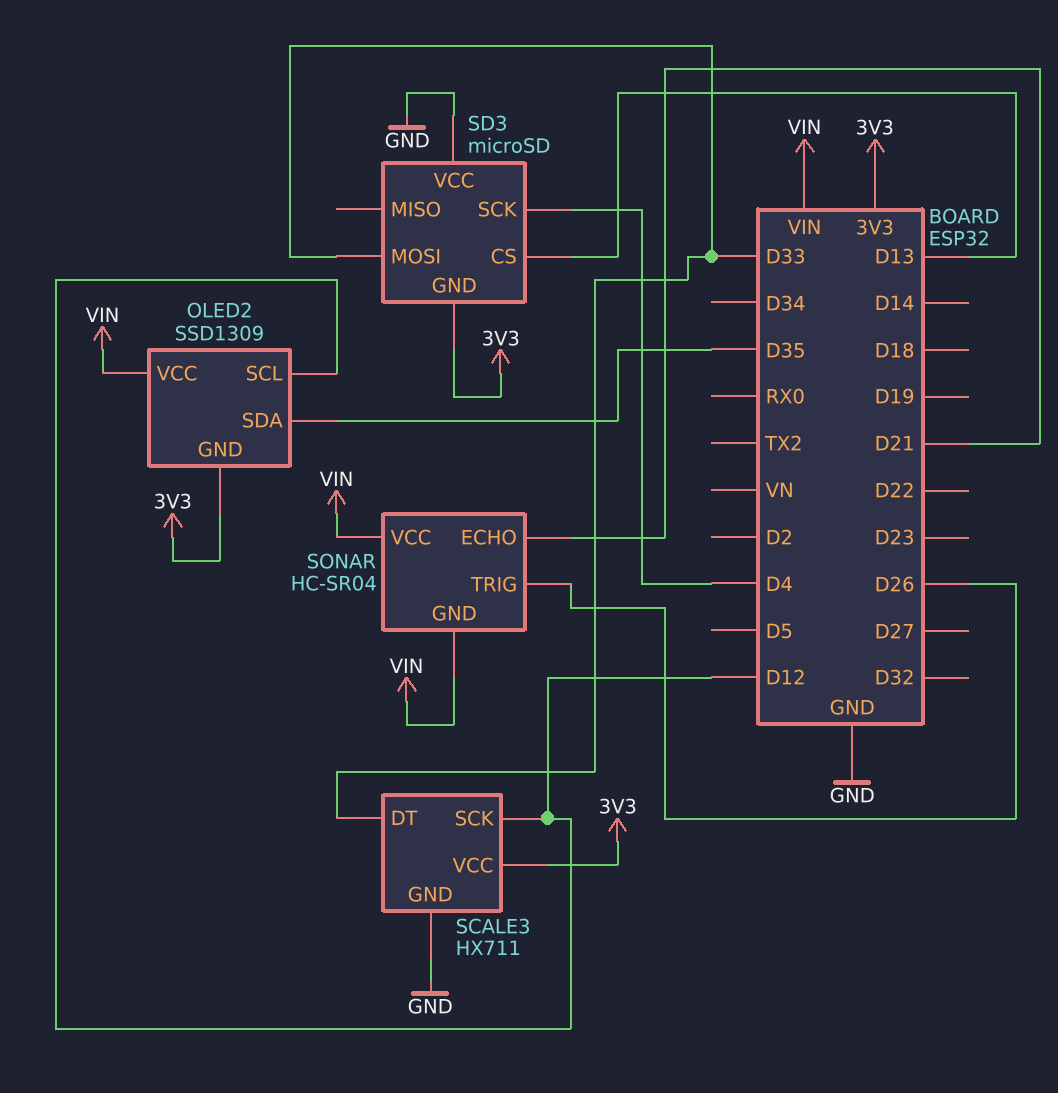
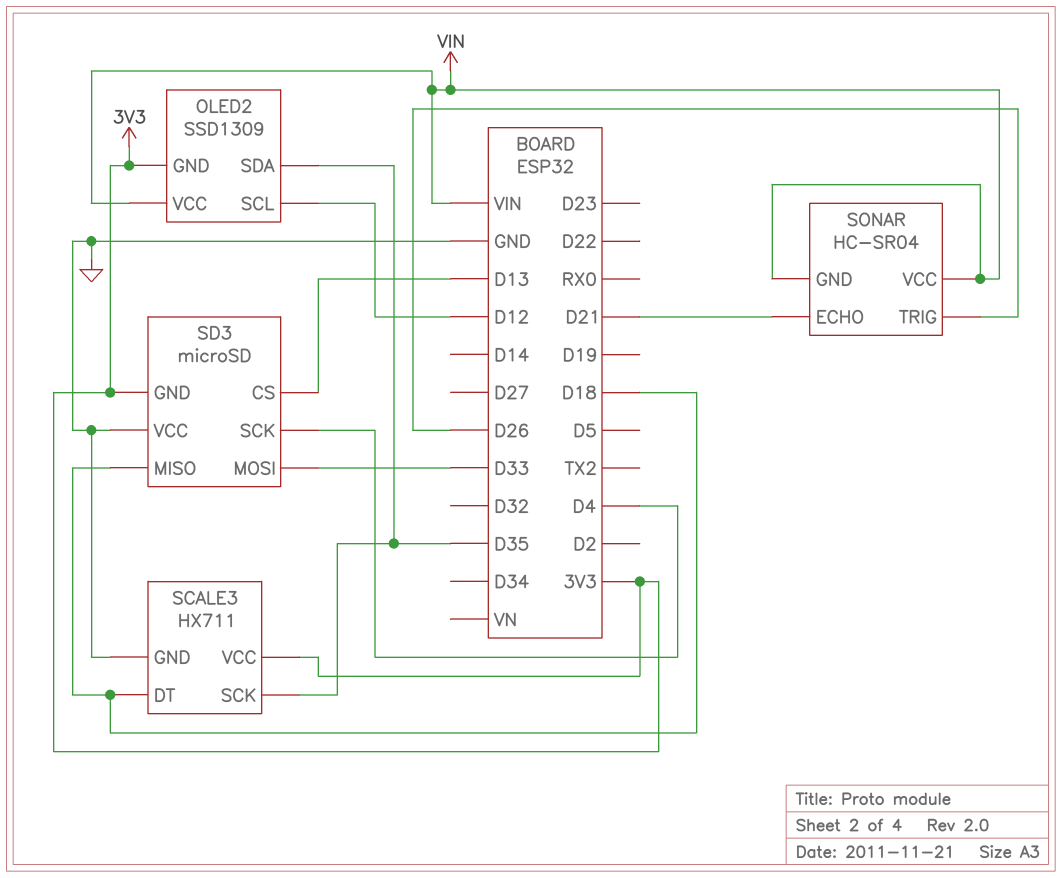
SCALE3 pin DT: D33 -> D18
SCALE3 pin SCK: D12 -> D35
SD3 pin MISO: none -> D18

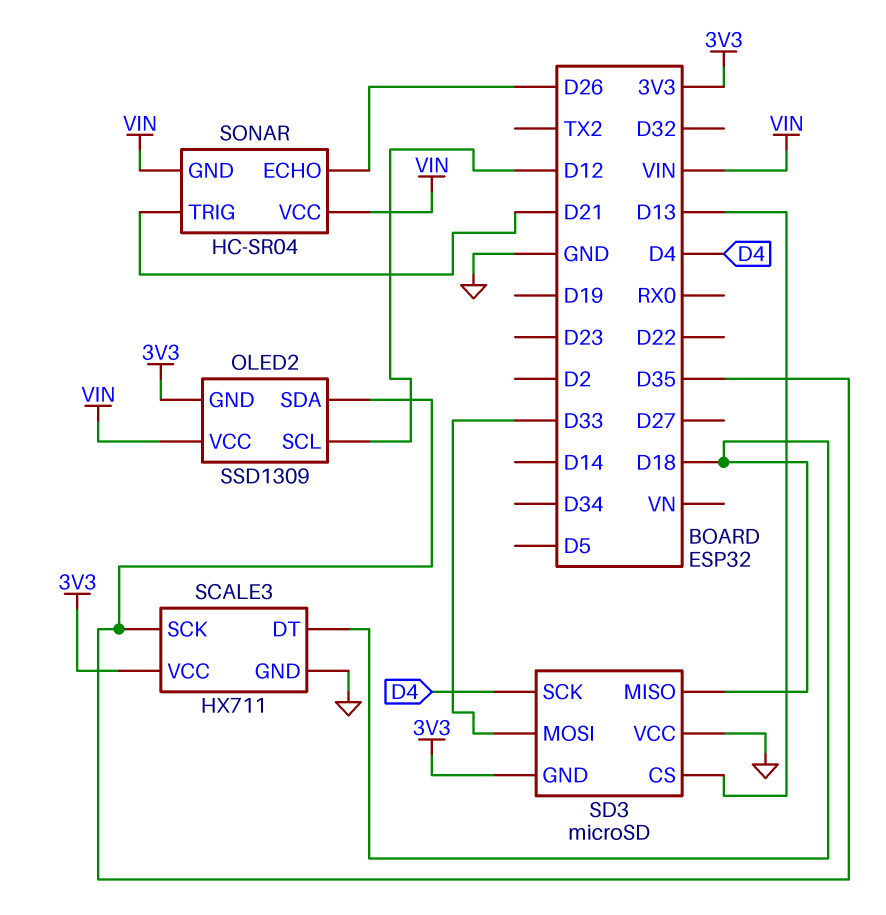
SONAR pin ECHO: D21 -> D26
SONAR pin TRIG: D26 -> D21

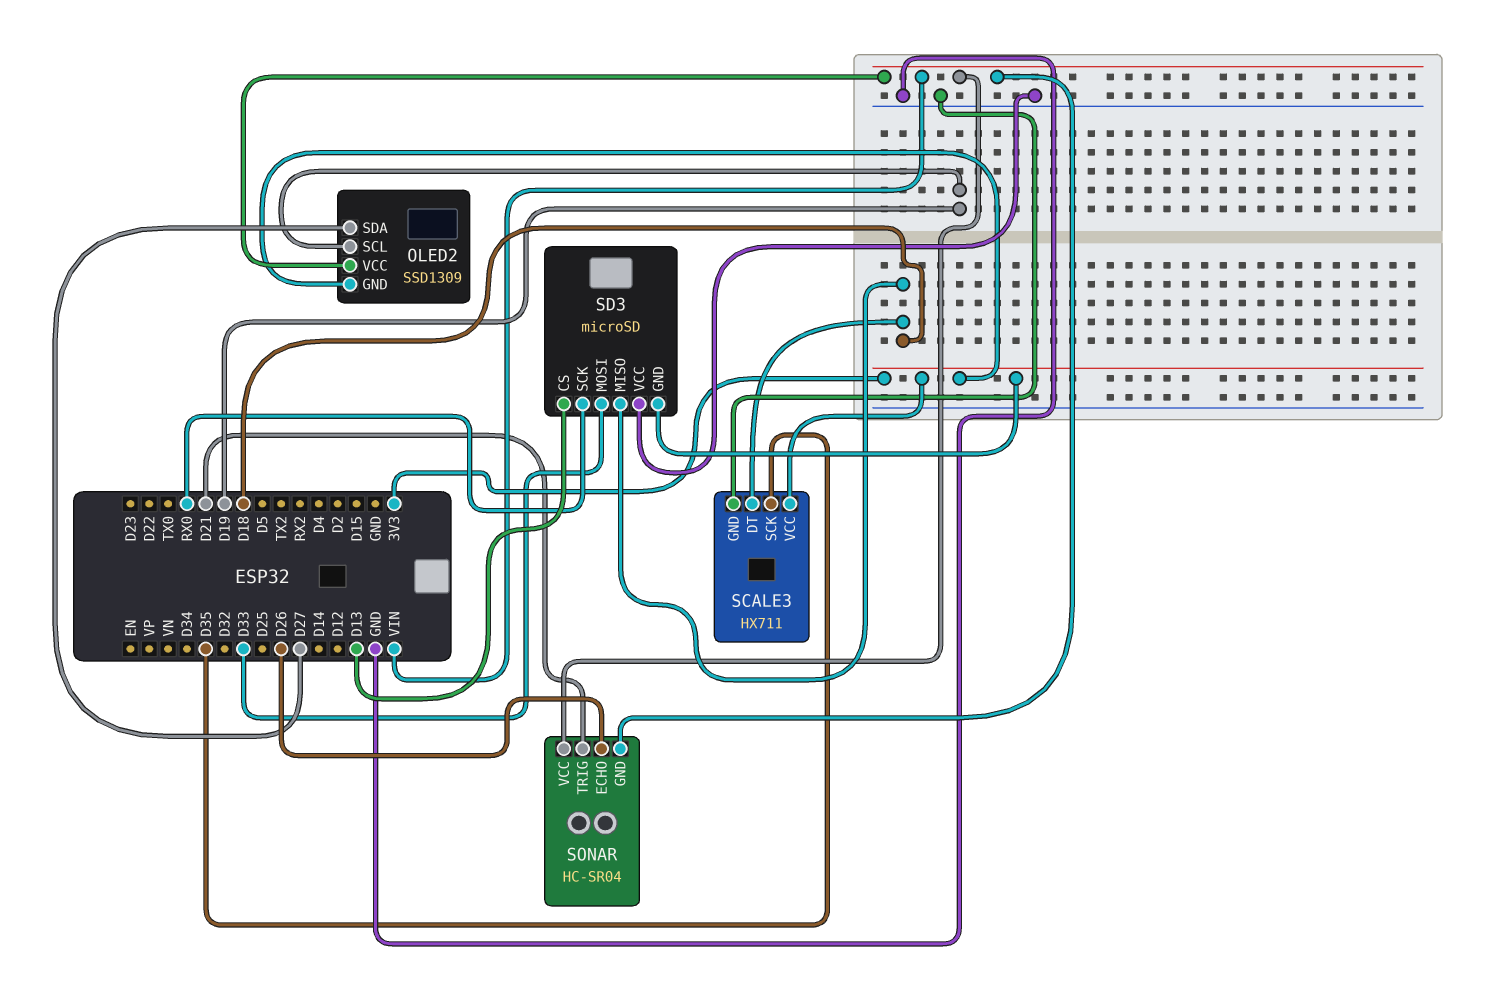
OLED2 pin SCL: D12 -> D19
OLED2 pin SDA: D35 -> D27
SD3 pin SCK: D4 -> RX0

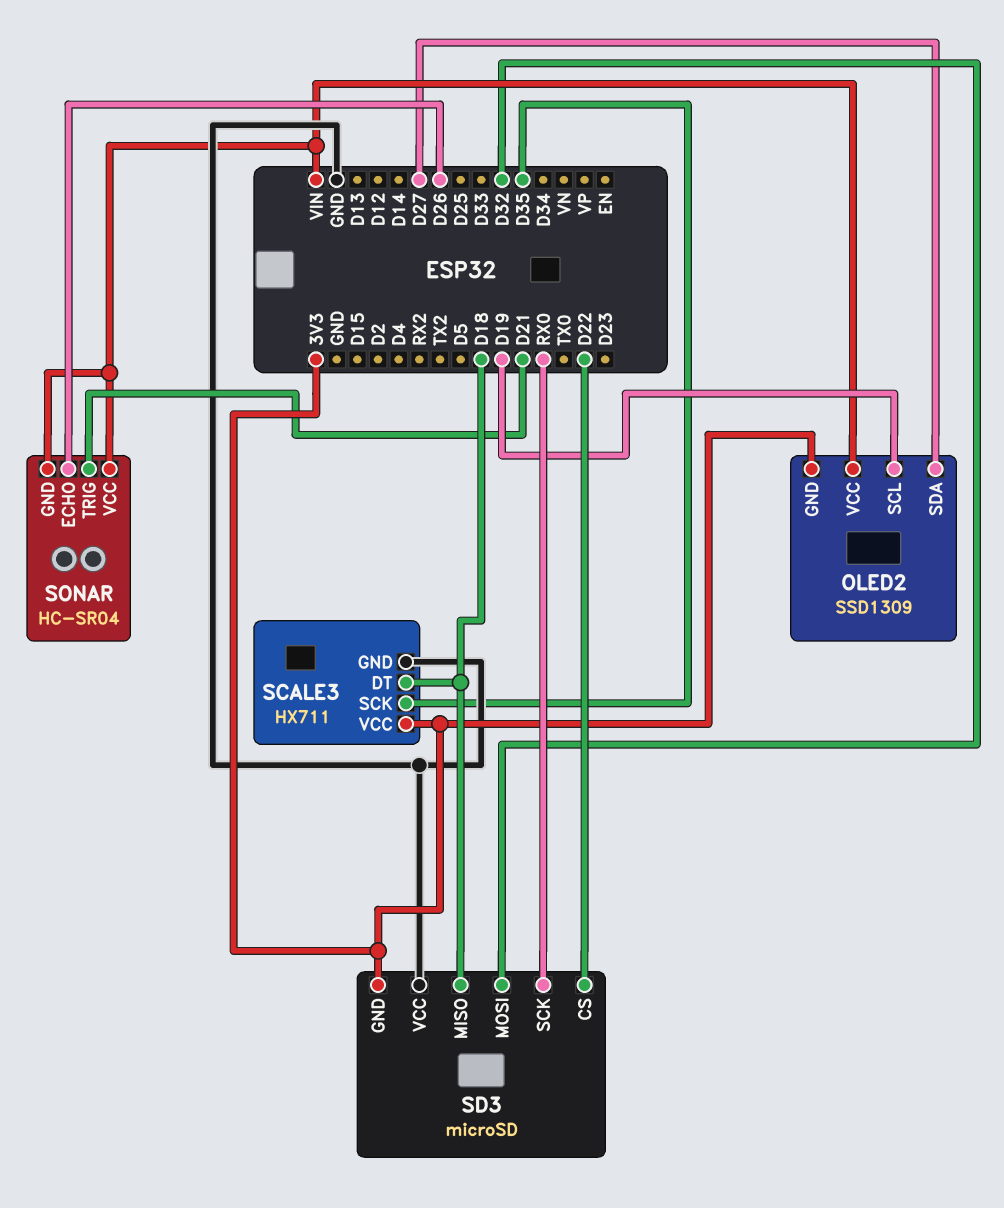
SD3 pin CS: D13 -> D22
SD3 pin MOSI: D33 -> D32

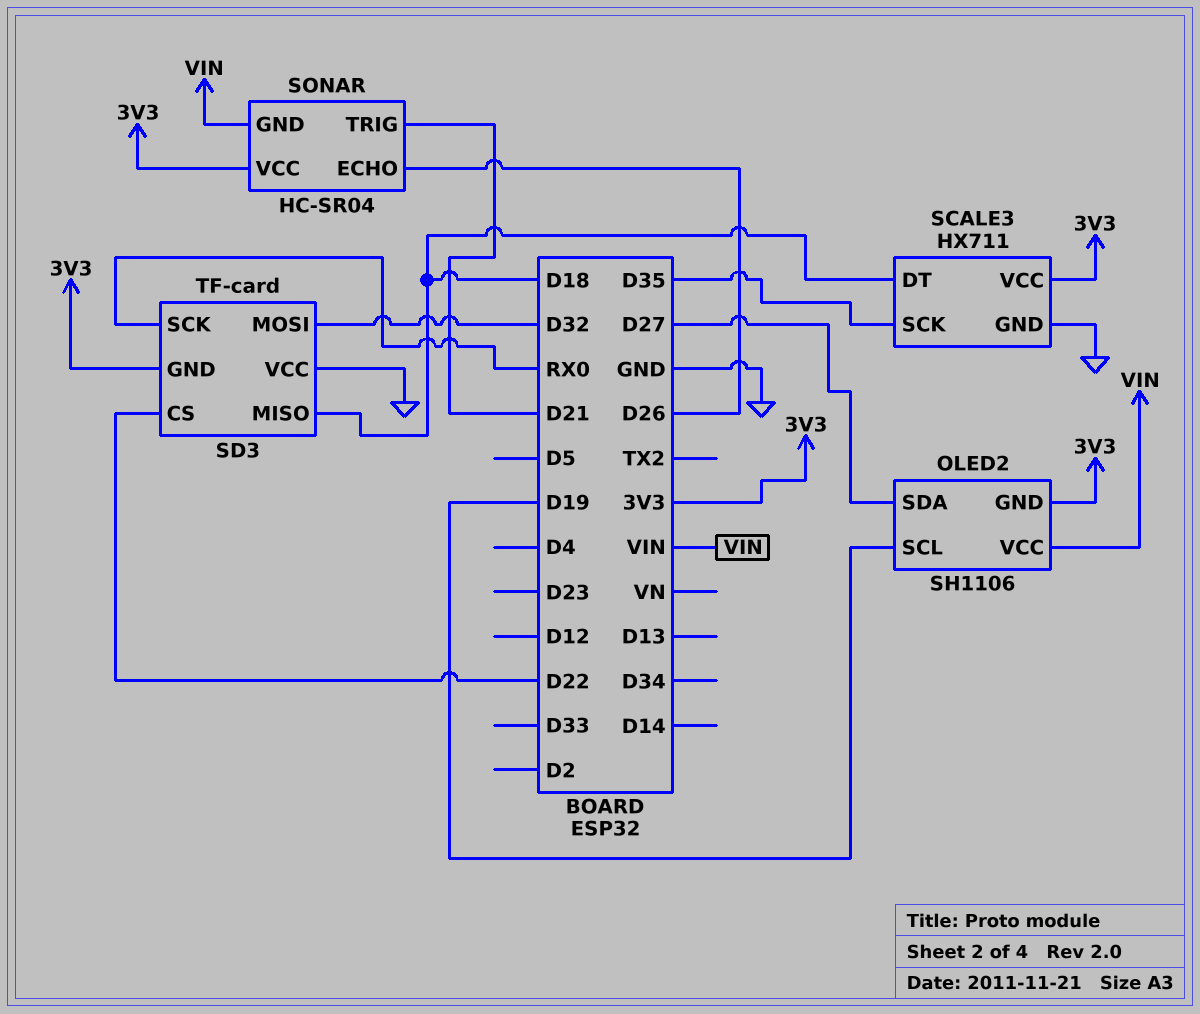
OLED2: SSD1309 -> SH1106
SD3: microSD -> TF-card
SONAR pin VCC: VIN -> 3V3

